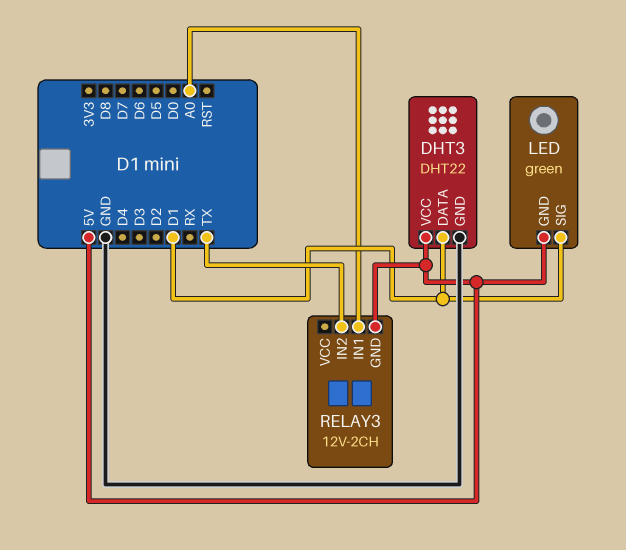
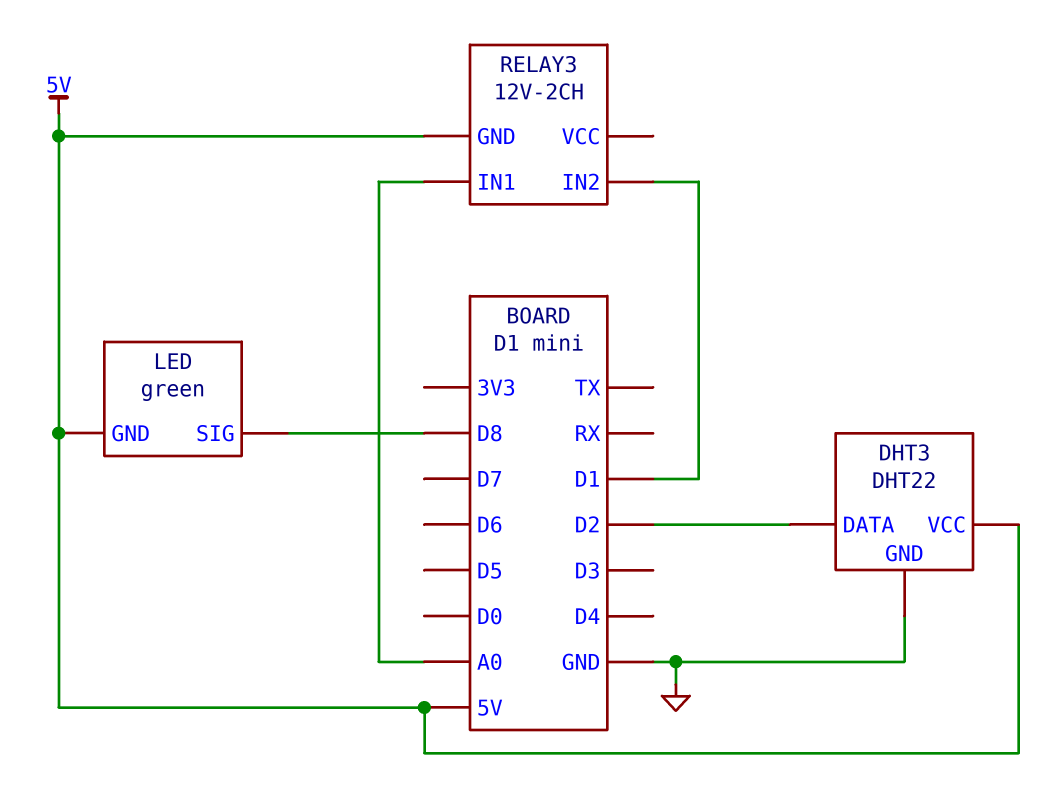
DHT3 pin DATA: D1 -> D2
LED pin SIG: D1 -> D8
RELAY3 pin IN2: TX -> D1

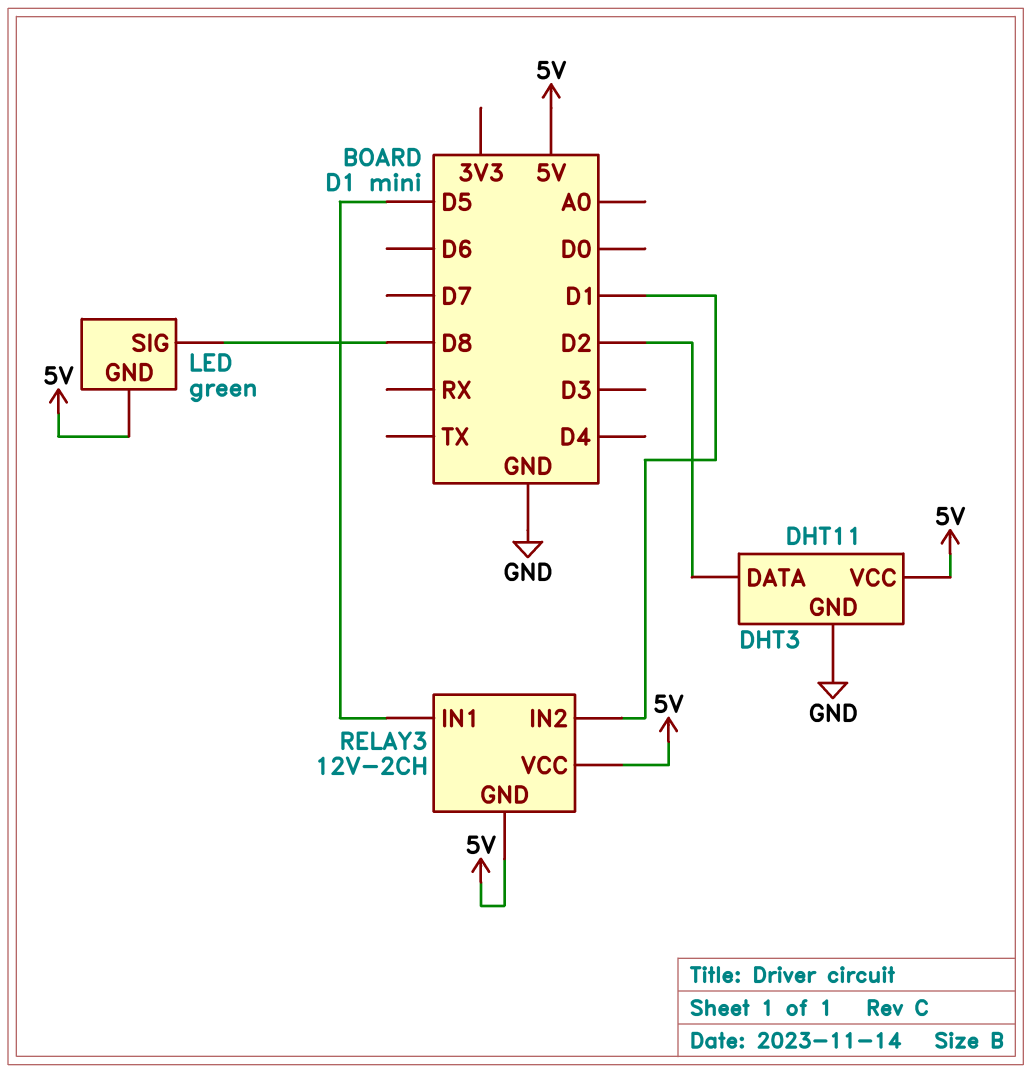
DHT3: DHT22 -> DHT11
RELAY3 pin IN1: A0 -> D5
RELAY3 pin VCC: none -> 5V

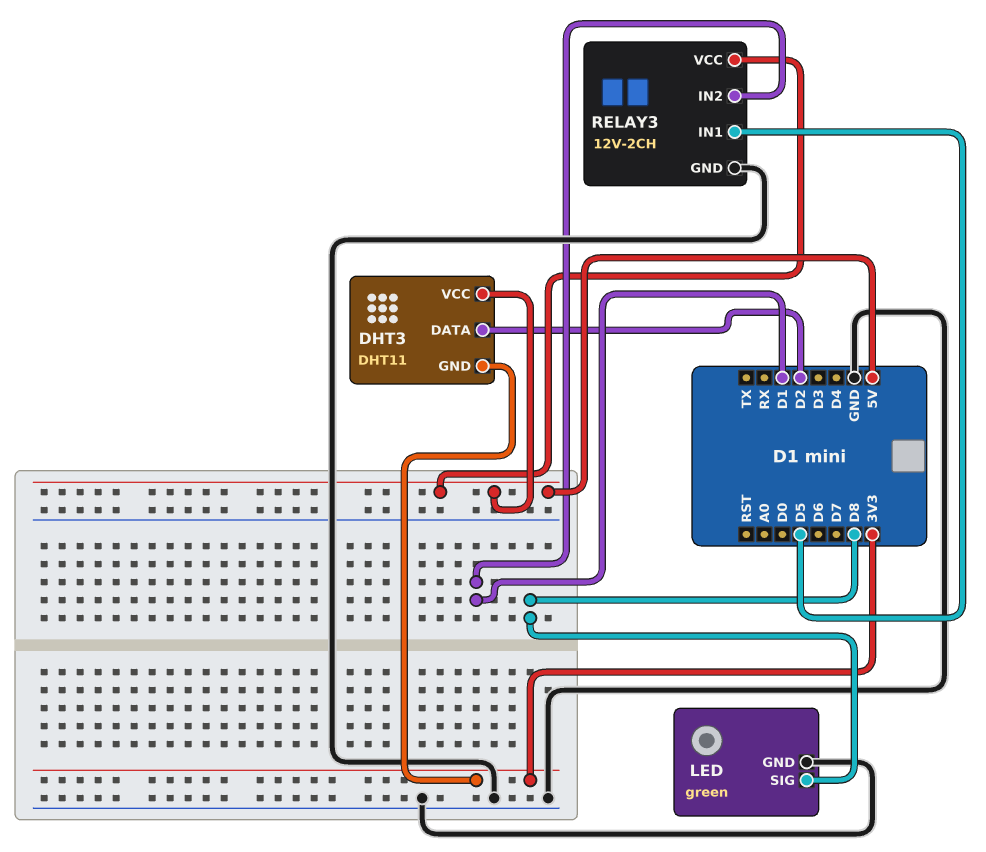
DHT3 pin GND: GND -> 3V3
LED pin GND: 5V -> GND
RELAY3 pin GND: 5V -> GND

